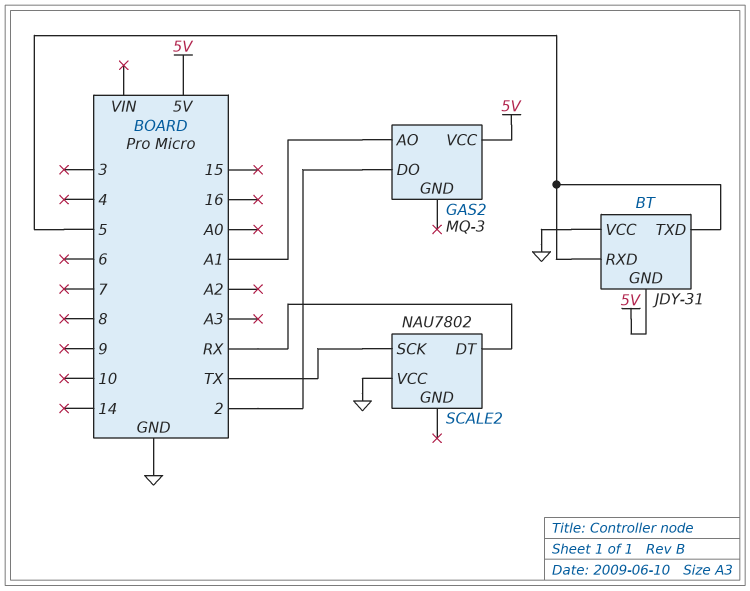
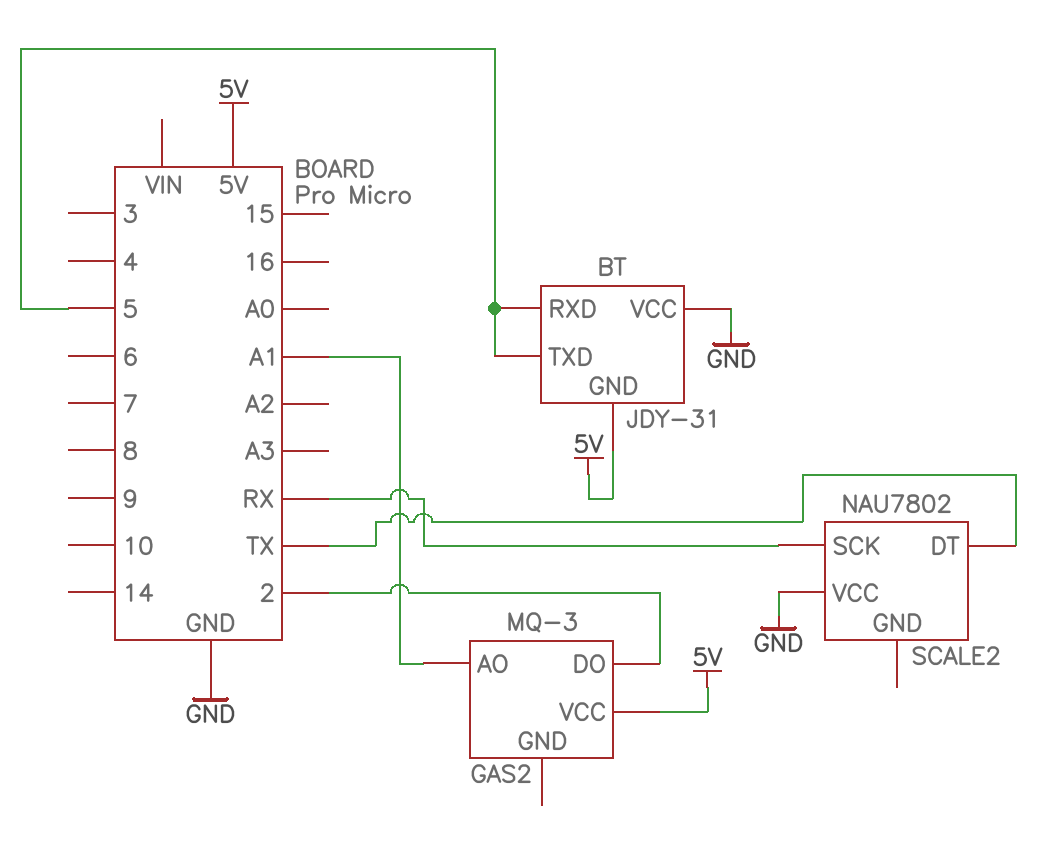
SCALE2 pin DT: RX -> TX
SCALE2 pin SCK: TX -> RX

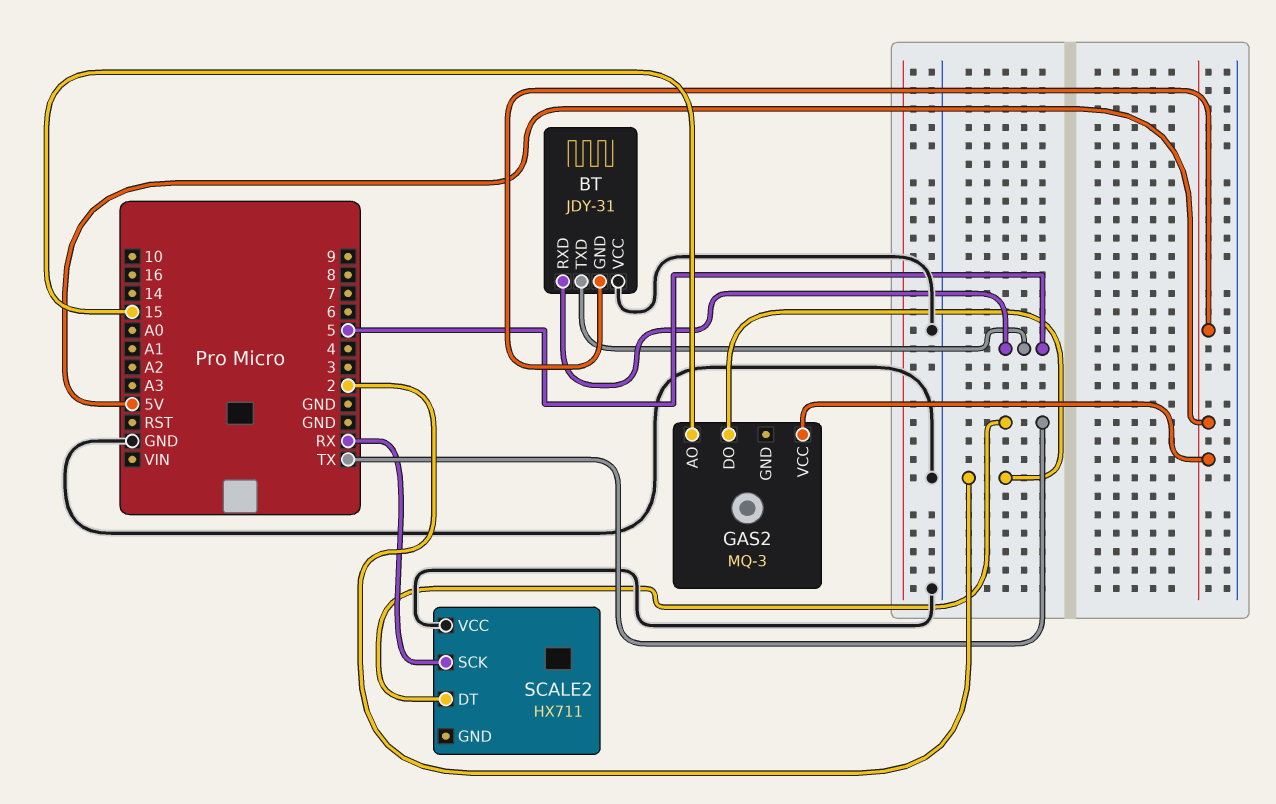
GAS2 pin AO: A1 -> 15
SCALE2: NAU7802 -> HX711

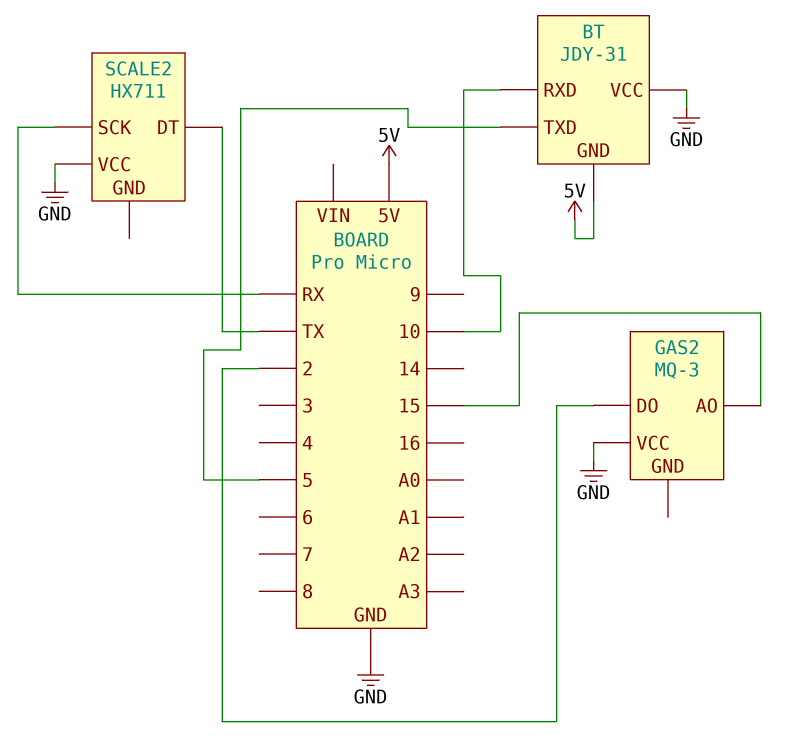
BT pin RXD: 5 -> 10
GAS2 pin VCC: 5V -> GND

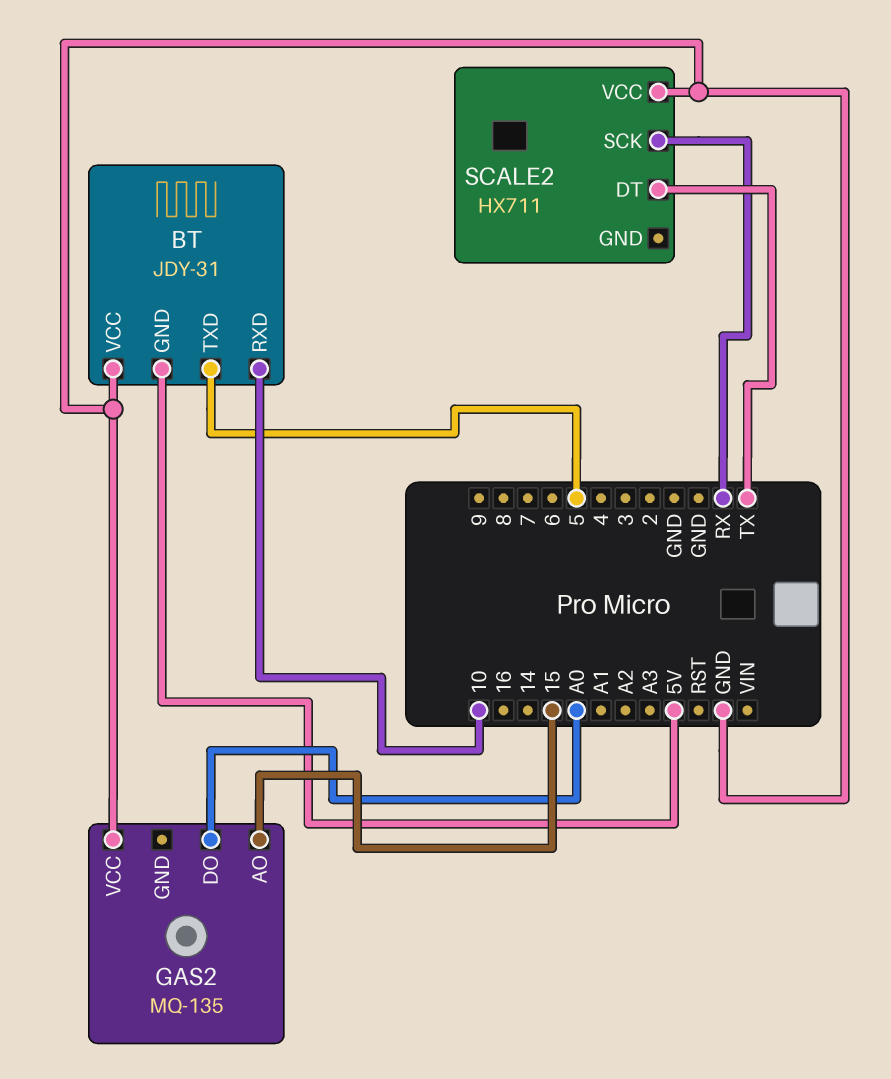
GAS2: MQ-3 -> MQ-135
GAS2 pin DO: 2 -> A0

